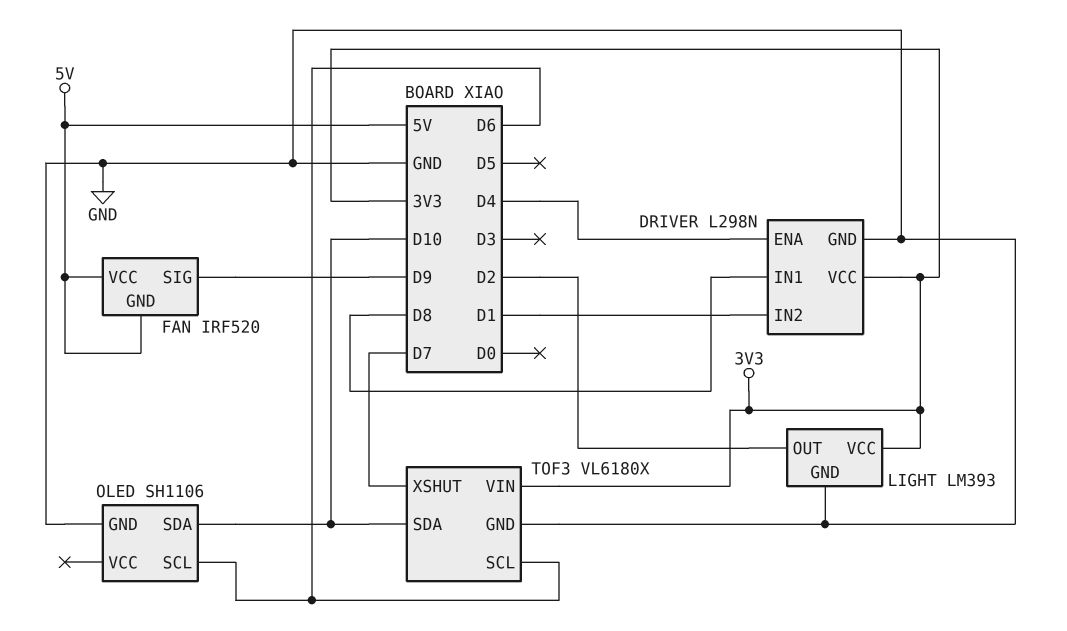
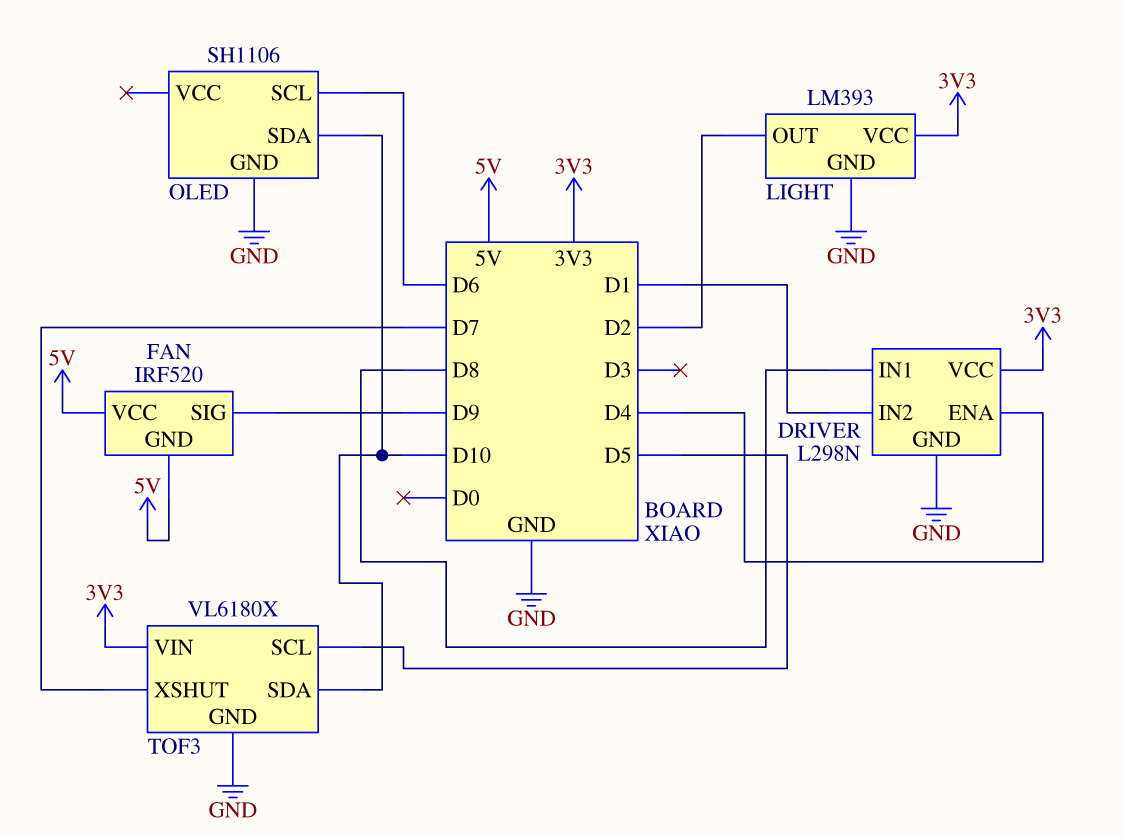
TOF3 pin SCL: D6 -> D5

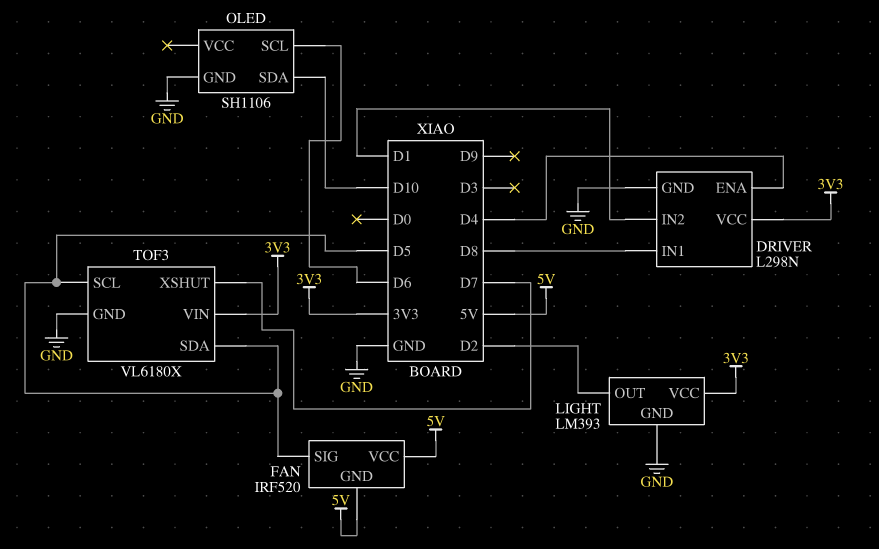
FAN pin SIG: D9 -> D5
TOF3 pin SDA: D10 -> D5

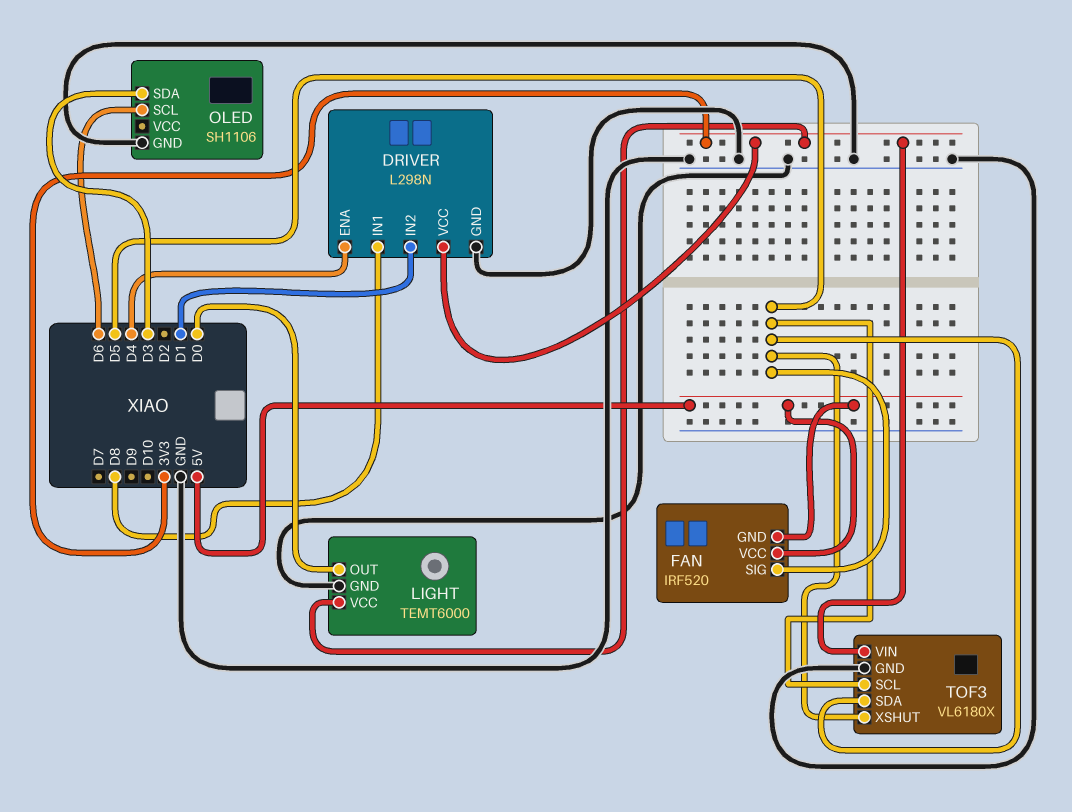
LIGHT: LM393 -> TEMT6000
LIGHT pin OUT: D2 -> D0
OLED pin SDA: D10 -> D3
TOF3 pin XSHUT: D7 -> D5

